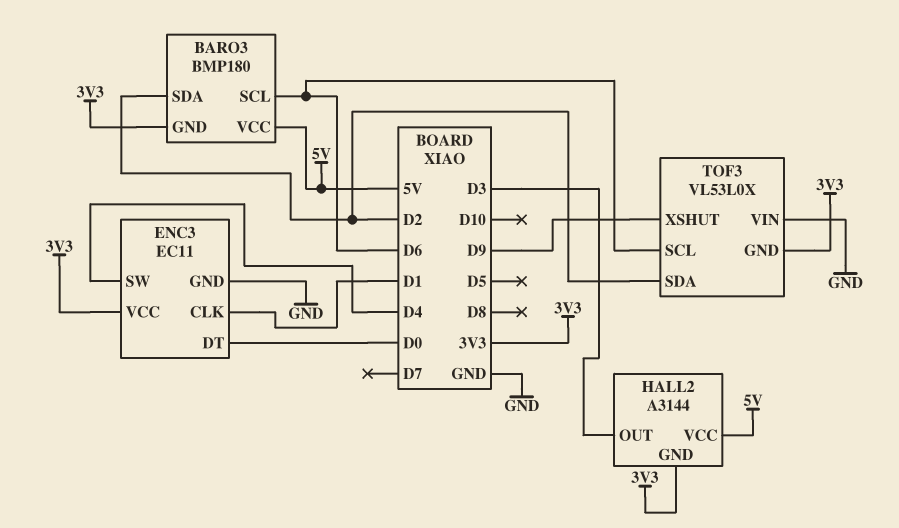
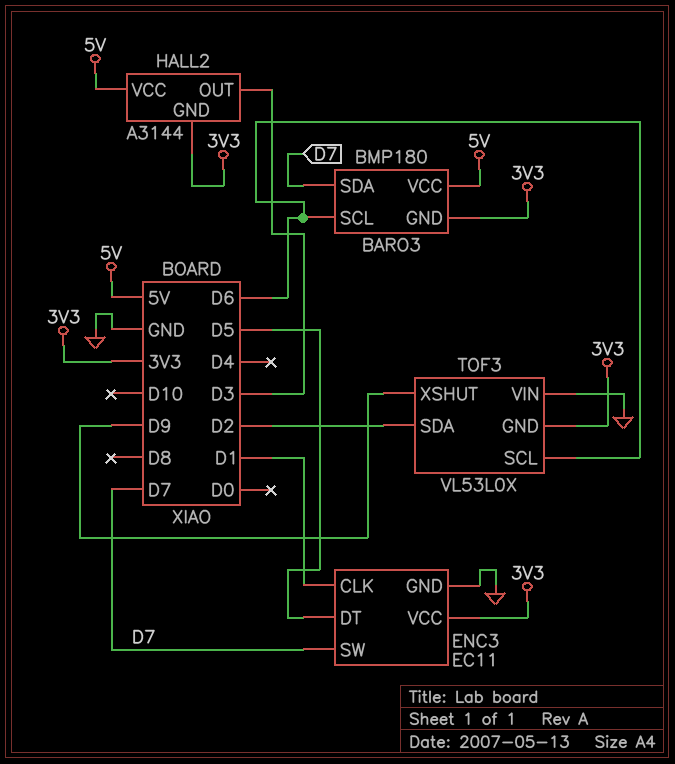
BARO3 pin SDA: D2 -> D7
ENC3 pin DT: D0 -> D5
ENC3 pin SW: D4 -> D7

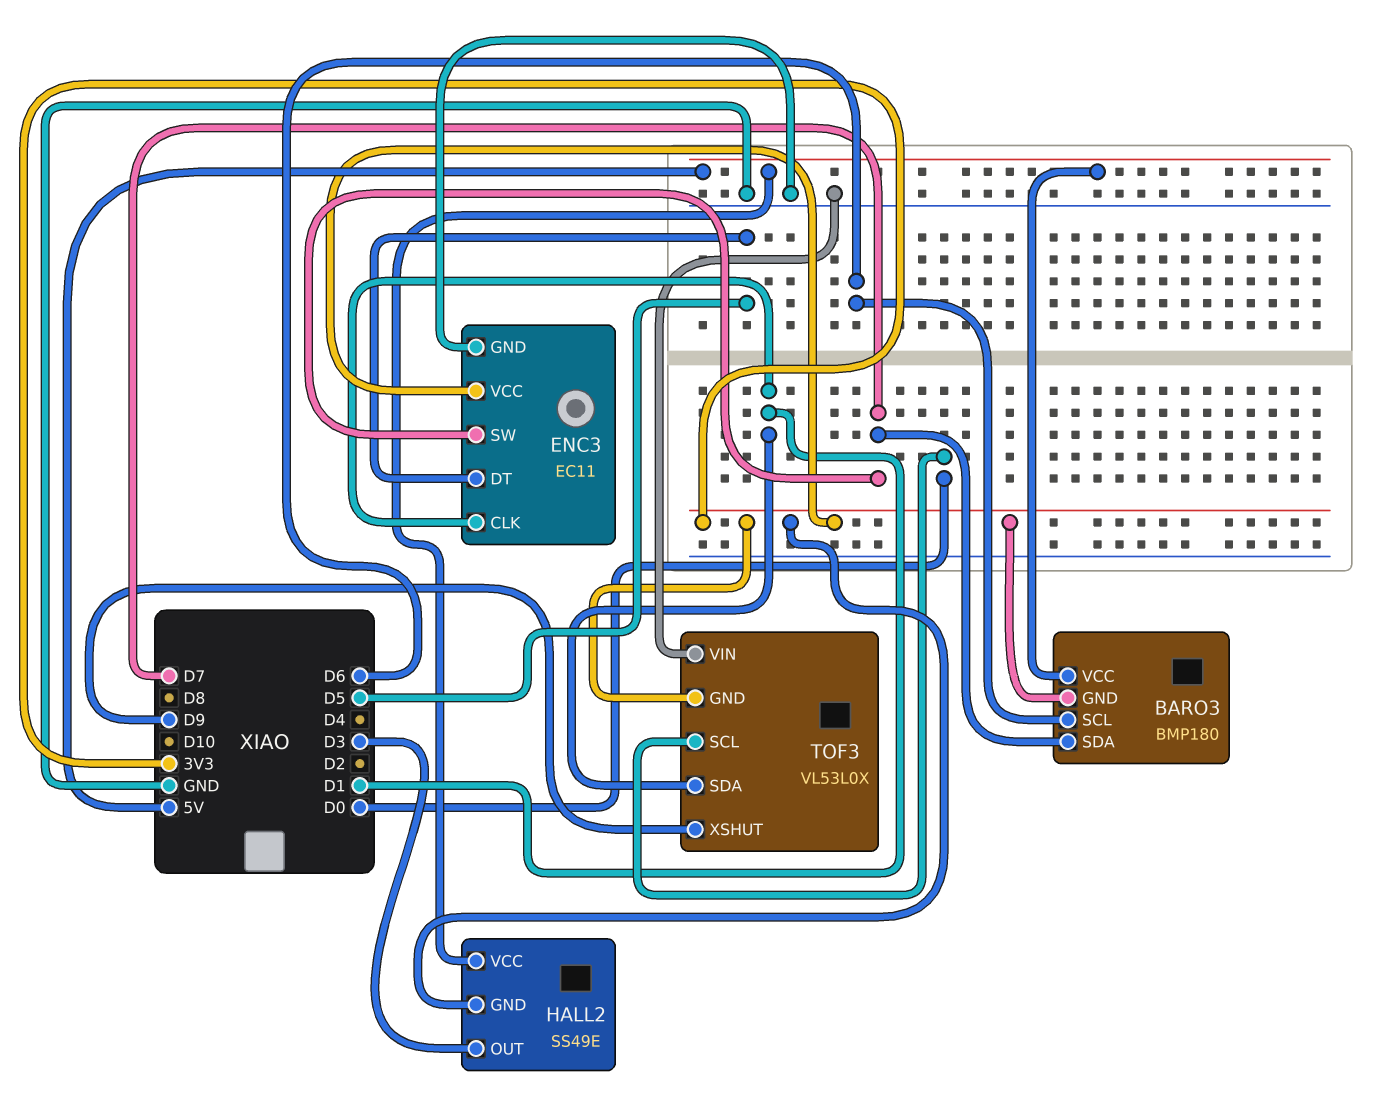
HALL2: A3144 -> SS49E
TOF3 pin SCL: D6 -> D0
TOF3 pin SDA: D2 -> D1

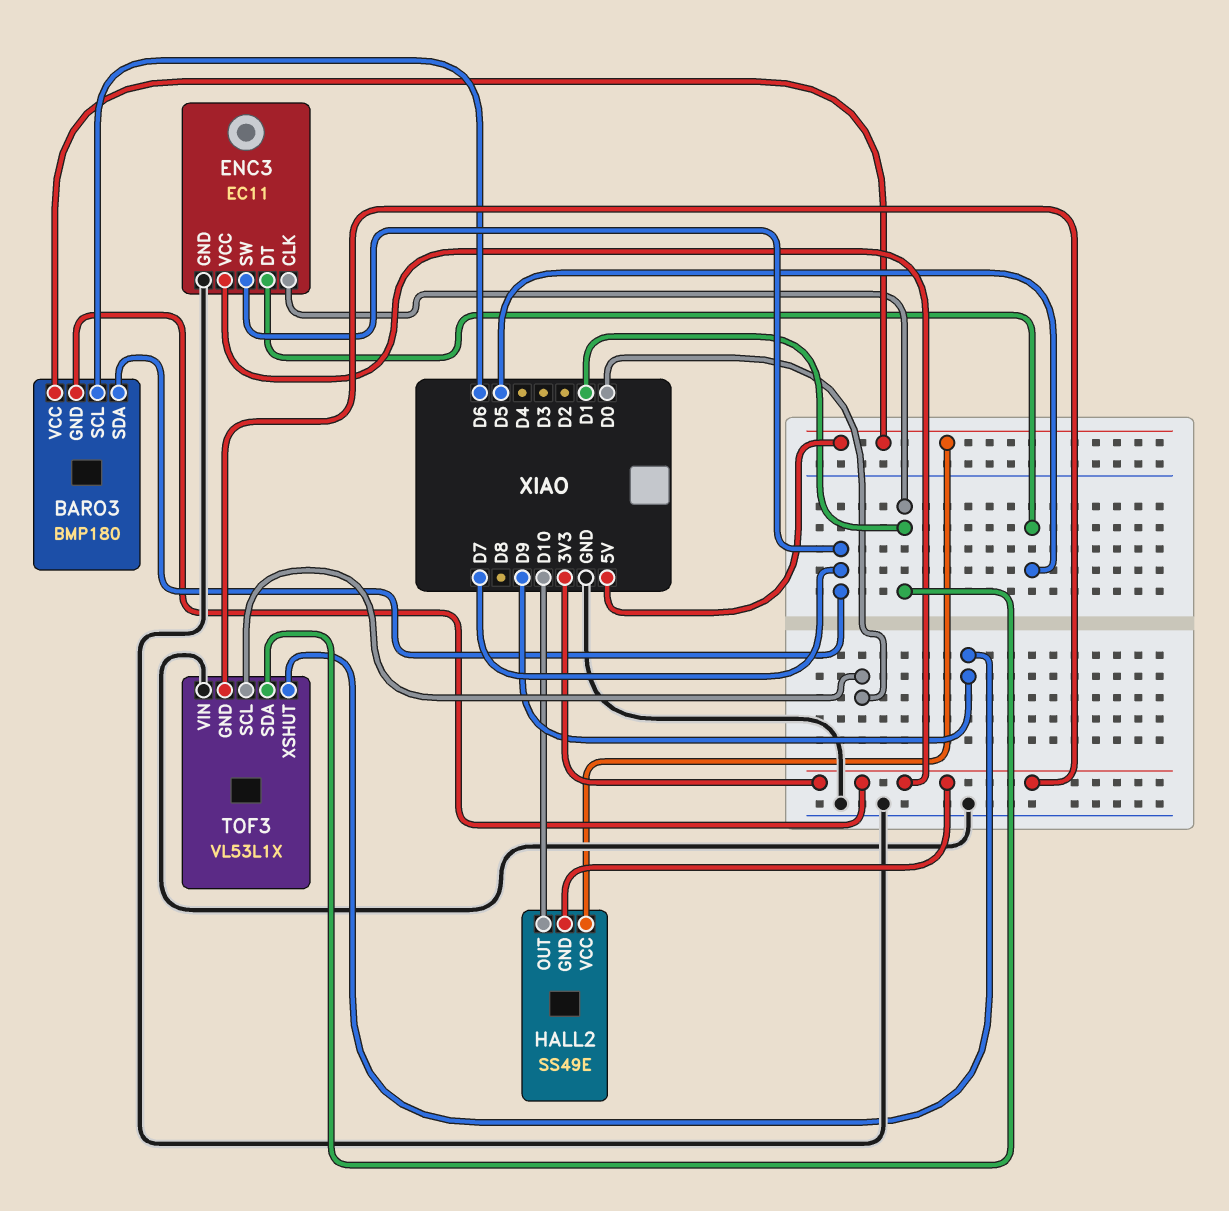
HALL2 pin OUT: D3 -> D10
TOF3: VL53L0X -> VL53L1X

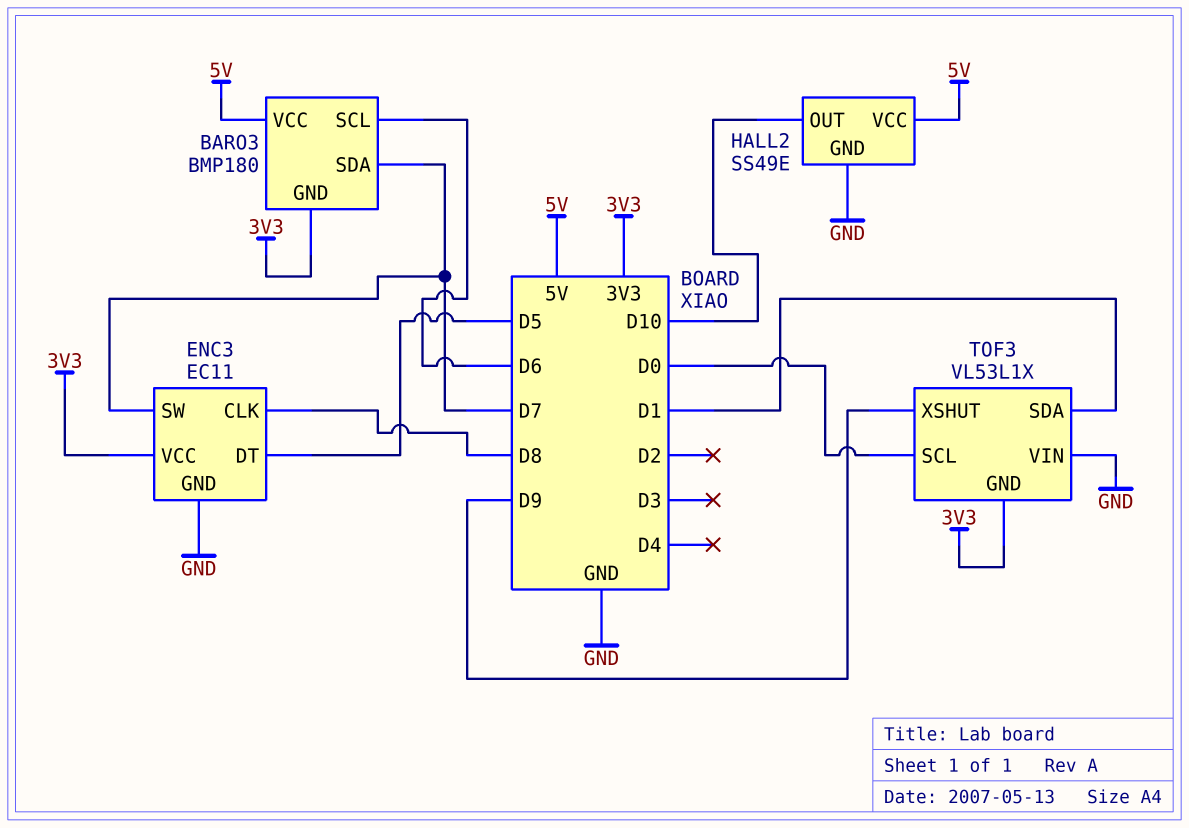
ENC3 pin CLK: D1 -> D8
HALL2 pin GND: 3V3 -> GND

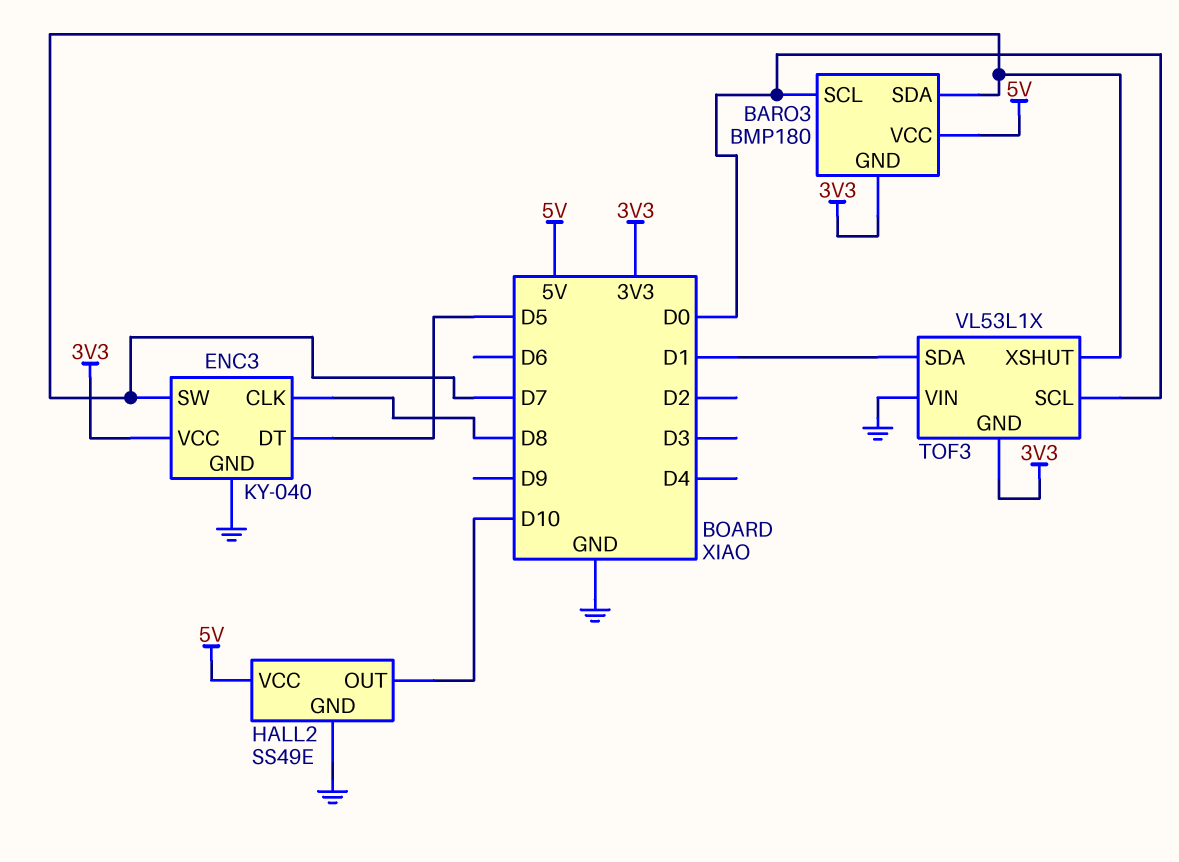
BARO3 pin SCL: D6 -> D0
ENC3: EC11 -> KY-040
TOF3 pin XSHUT: D9 -> D7

